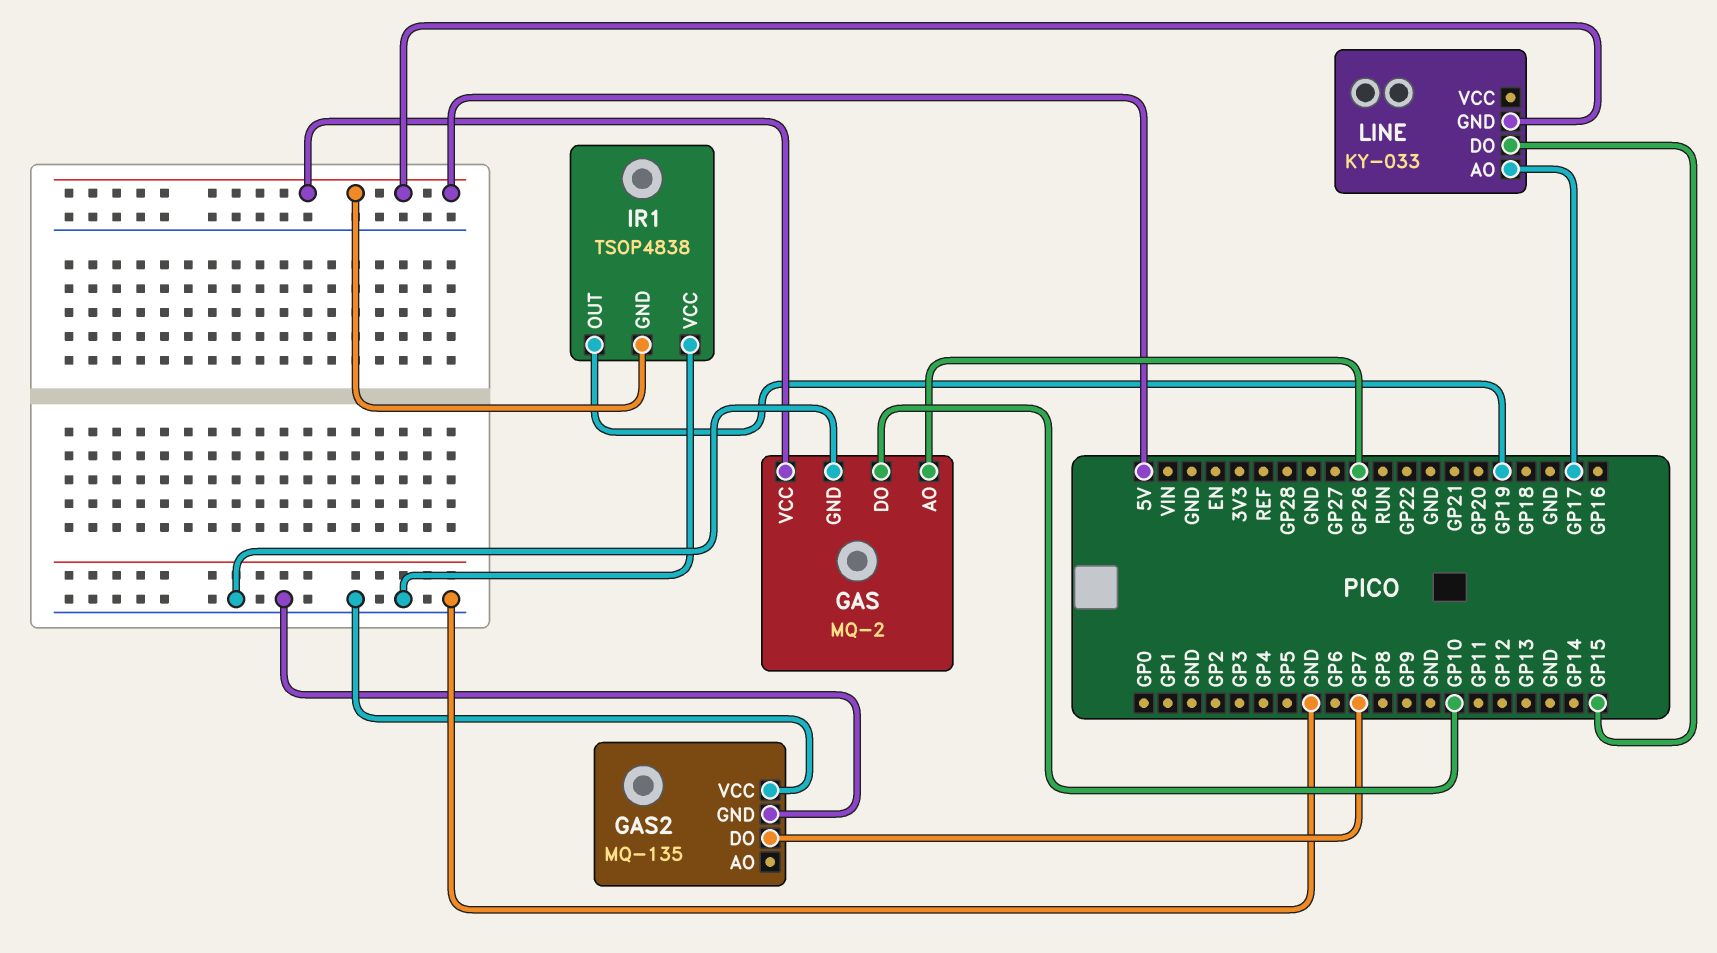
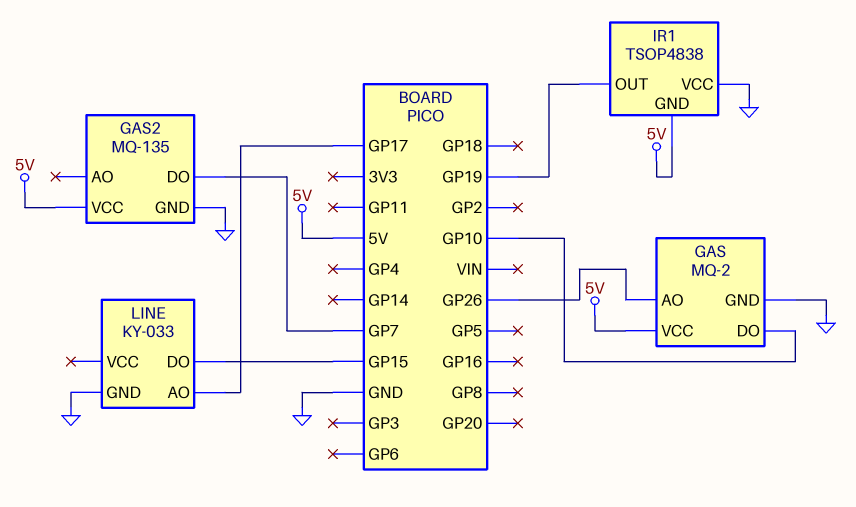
GAS2 pin VCC: GND -> 5V
LINE pin GND: 5V -> GND

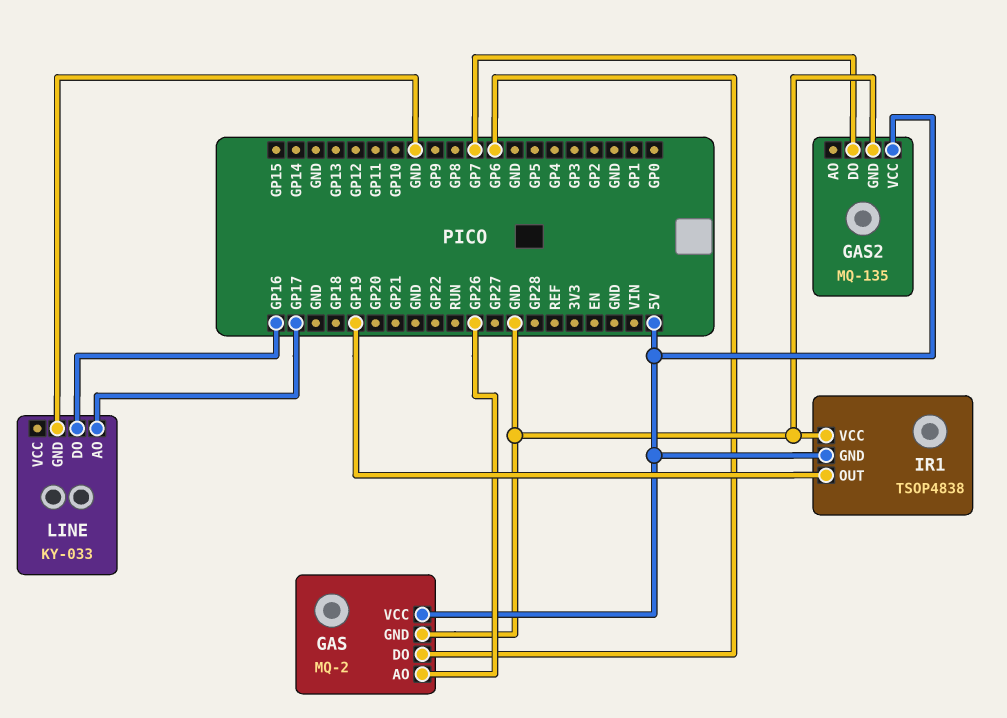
GAS pin DO: GP10 -> GP6
LINE pin DO: GP15 -> GP16

